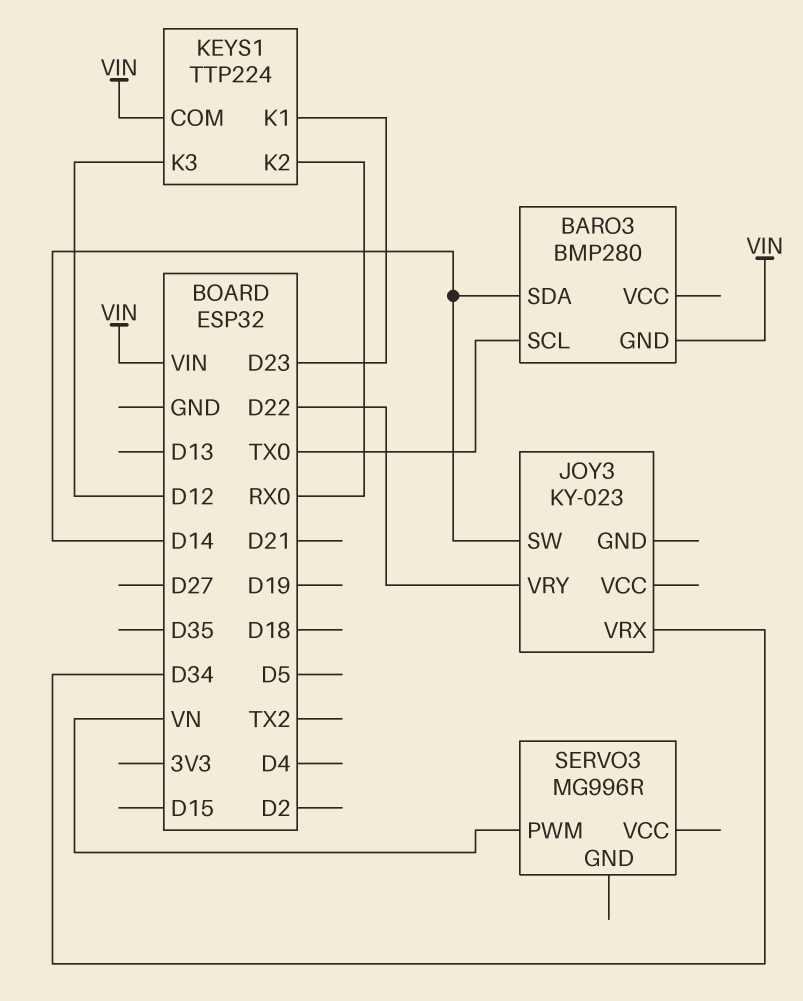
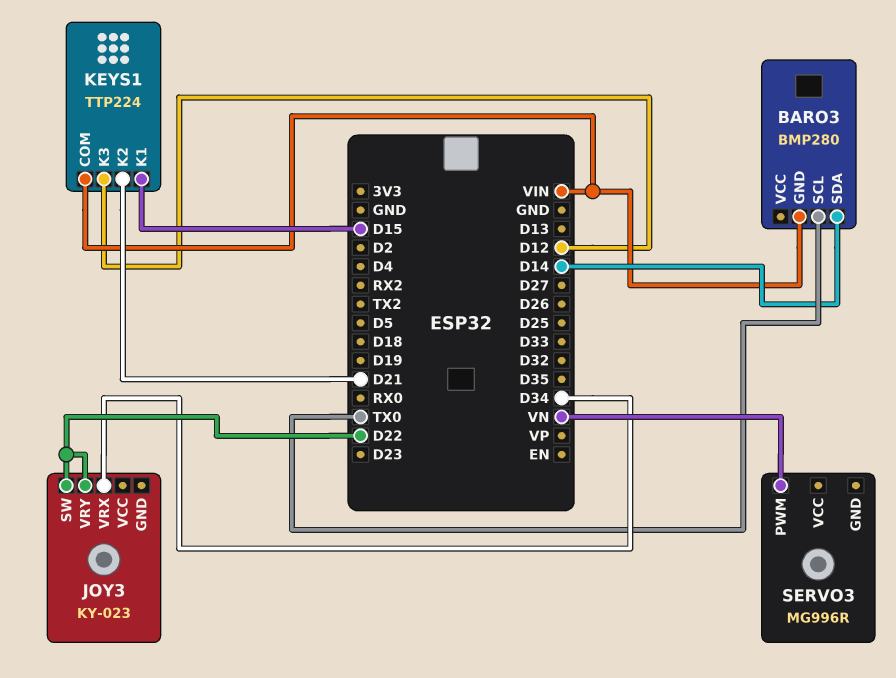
JOY3 pin SW: D14 -> D22
KEYS1 pin K1: D23 -> D15
KEYS1 pin K2: RX0 -> D21

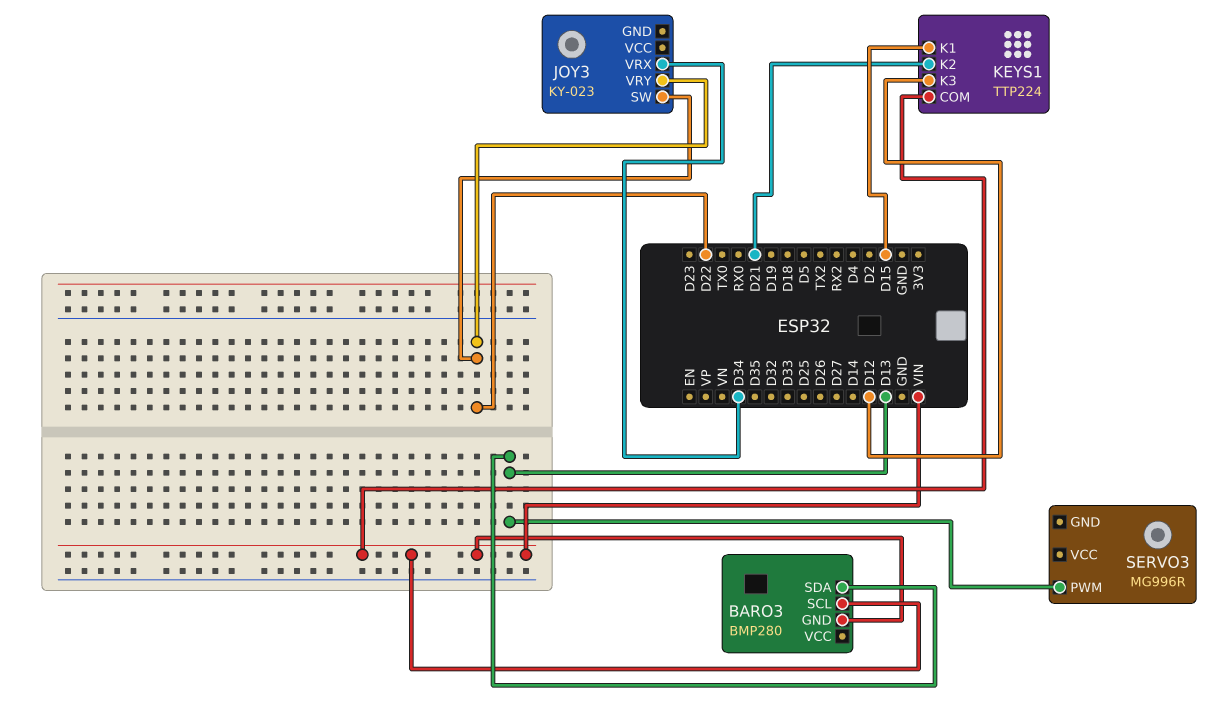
BARO3 pin SCL: TX0 -> VIN
BARO3 pin SDA: D14 -> D13
SERVO3 pin PWM: VN -> D13

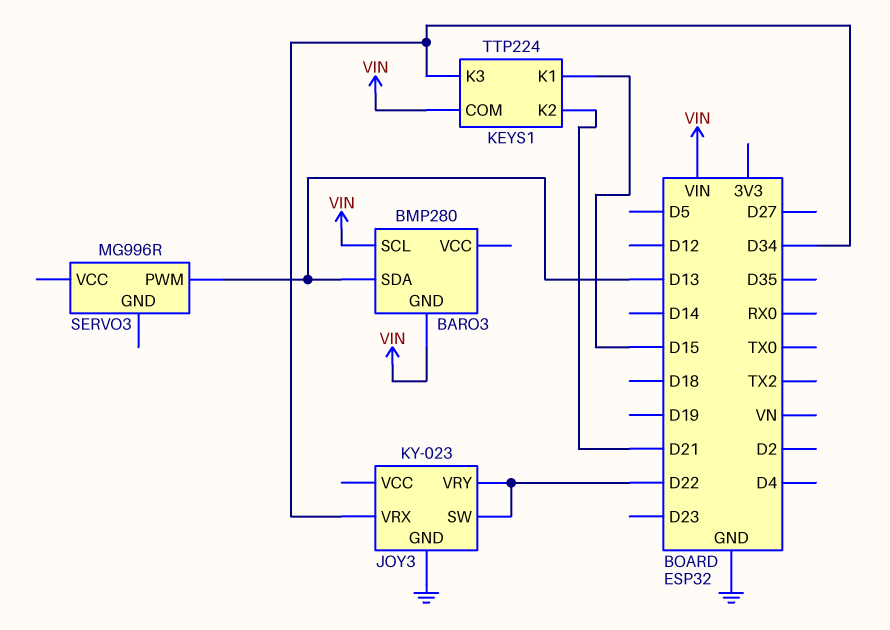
JOY3 pin GND: none -> GND
KEYS1 pin K3: D12 -> D34

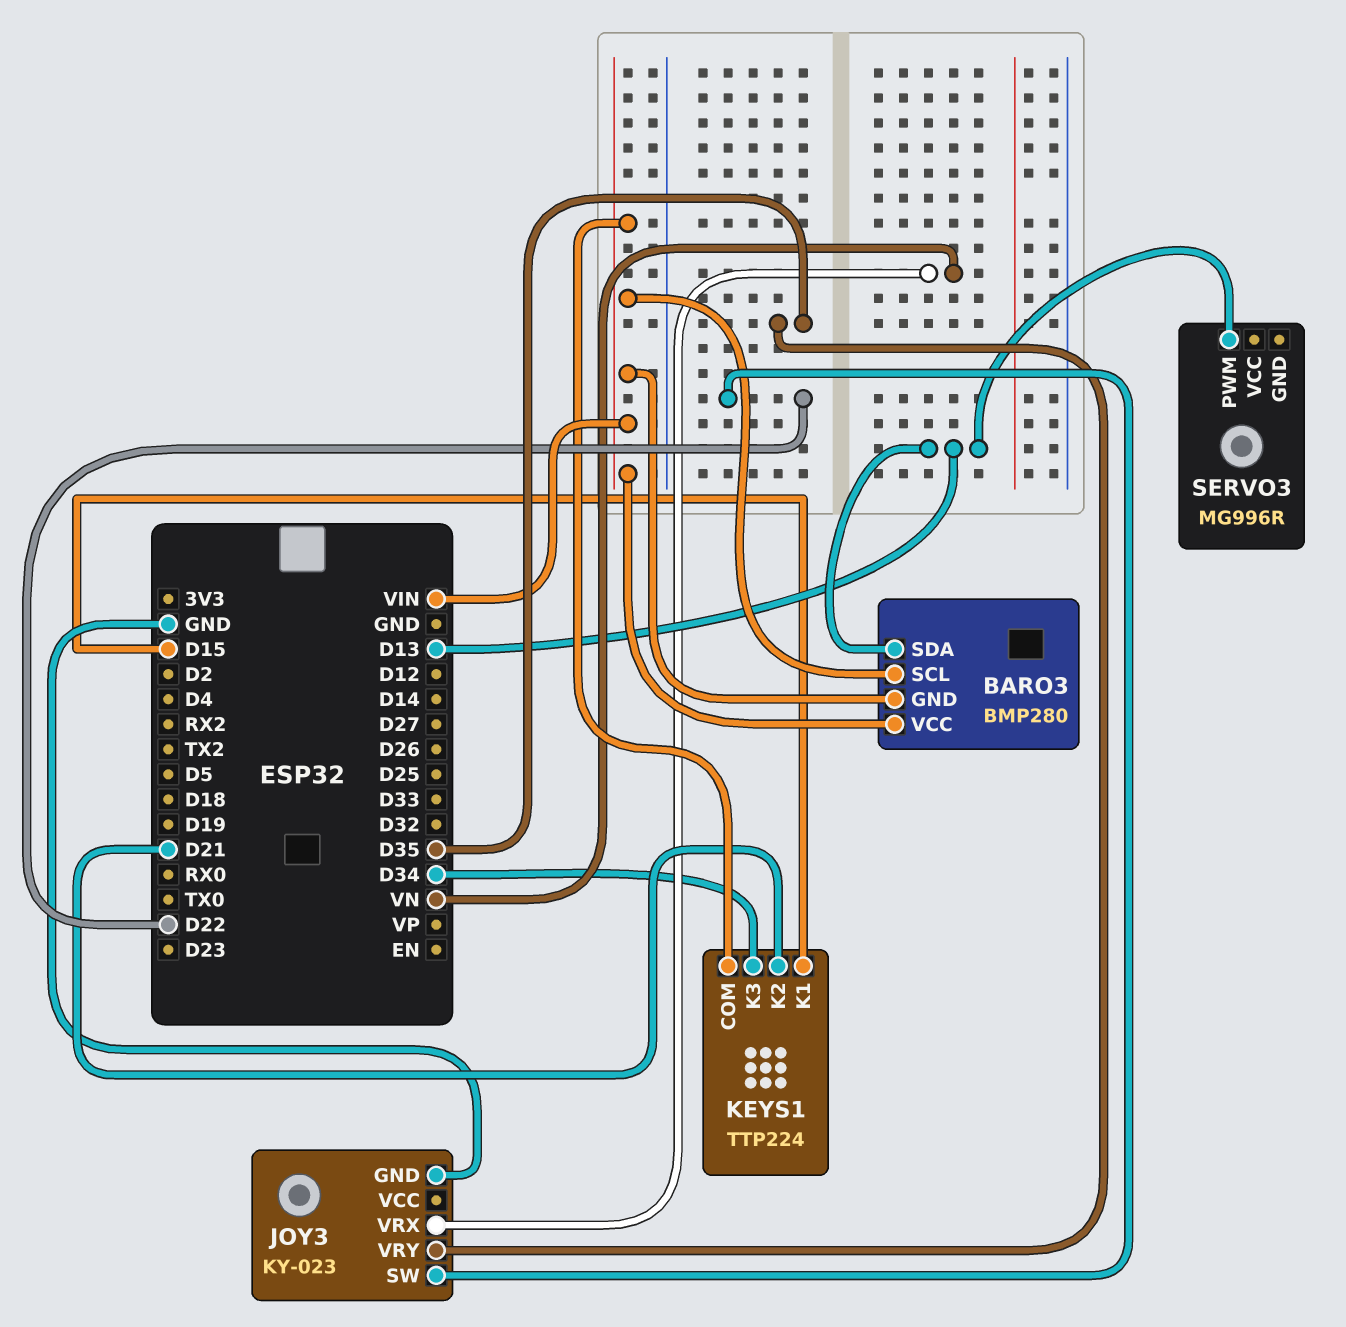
BARO3 pin VCC: none -> VIN
JOY3 pin VRX: D34 -> VN
JOY3 pin VRY: D22 -> D35

